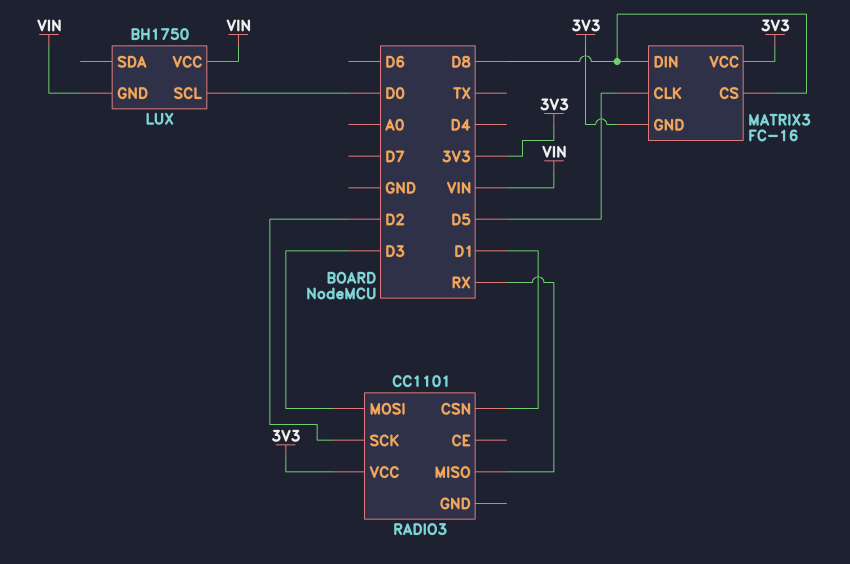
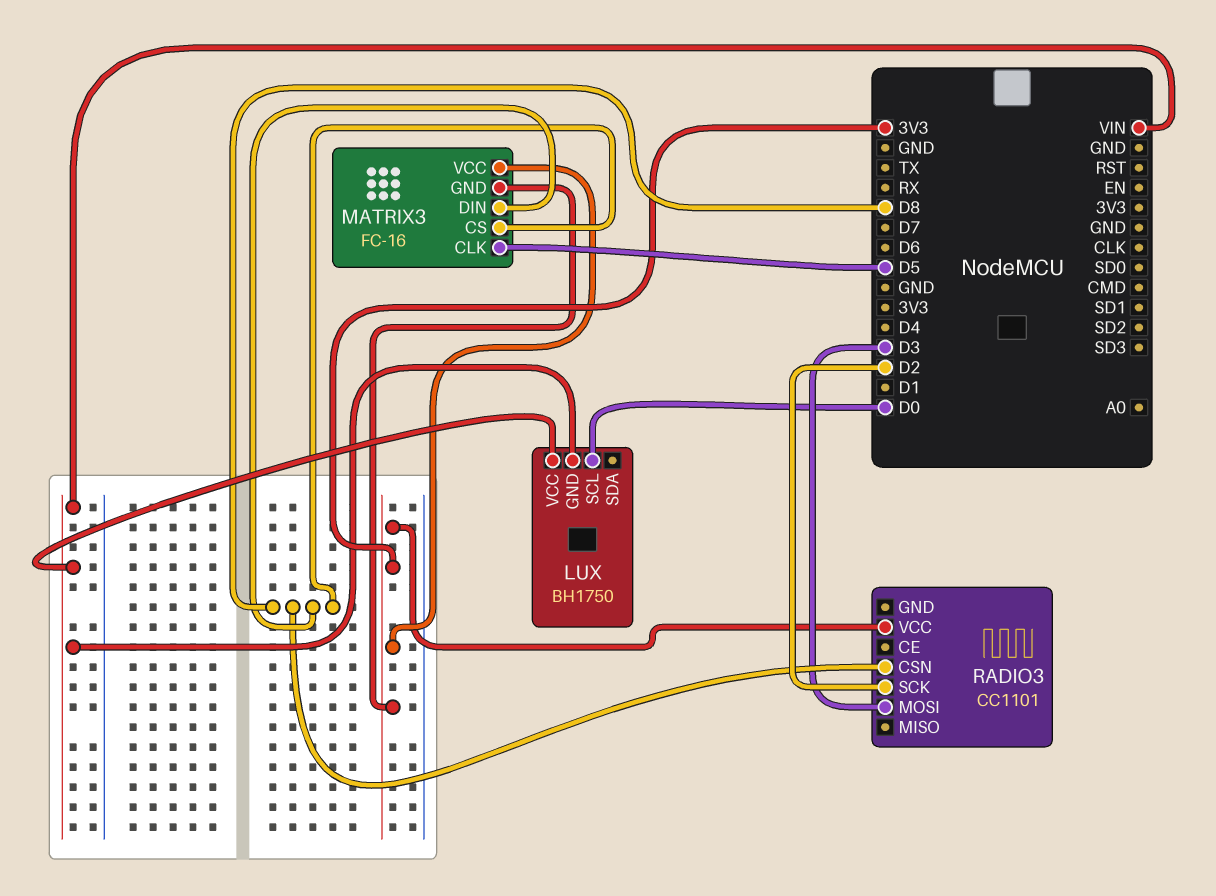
RADIO3 pin CSN: D1 -> D8
RADIO3 pin MISO: RX -> none

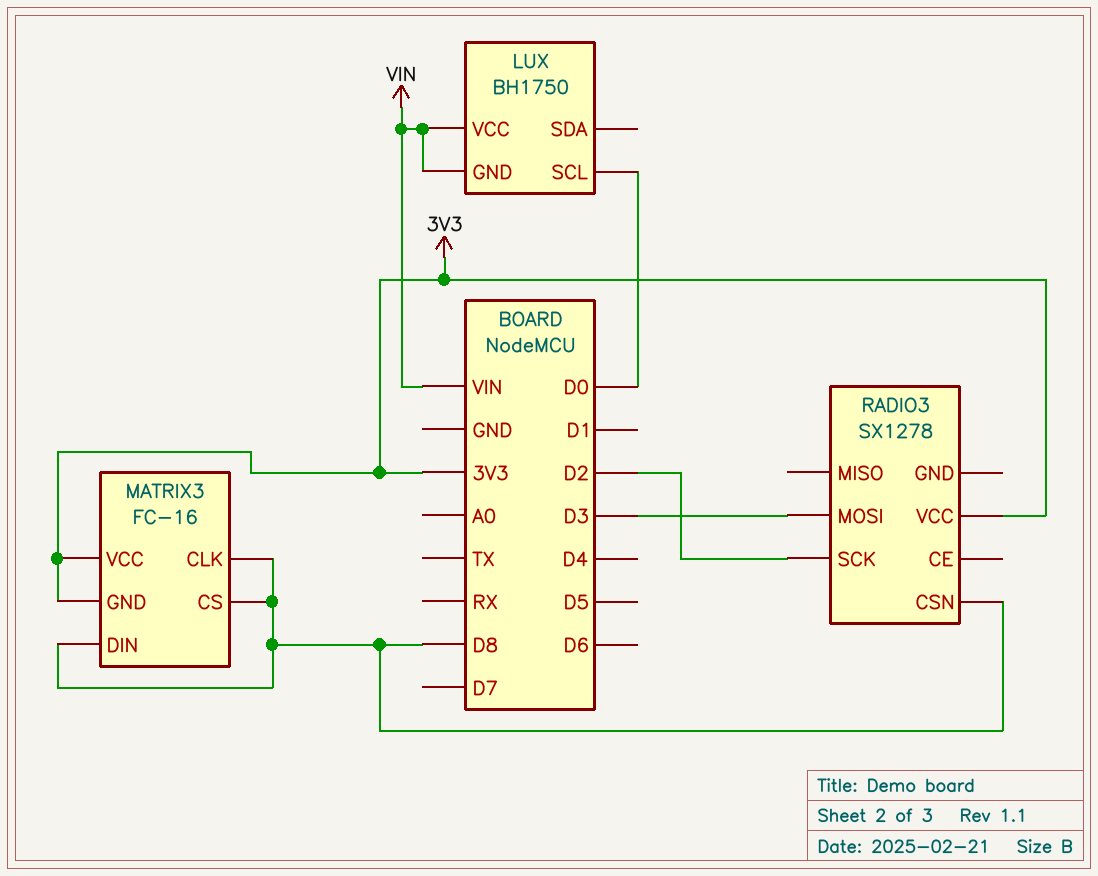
MATRIX3 pin CLK: D5 -> D8
RADIO3: CC1101 -> SX1278

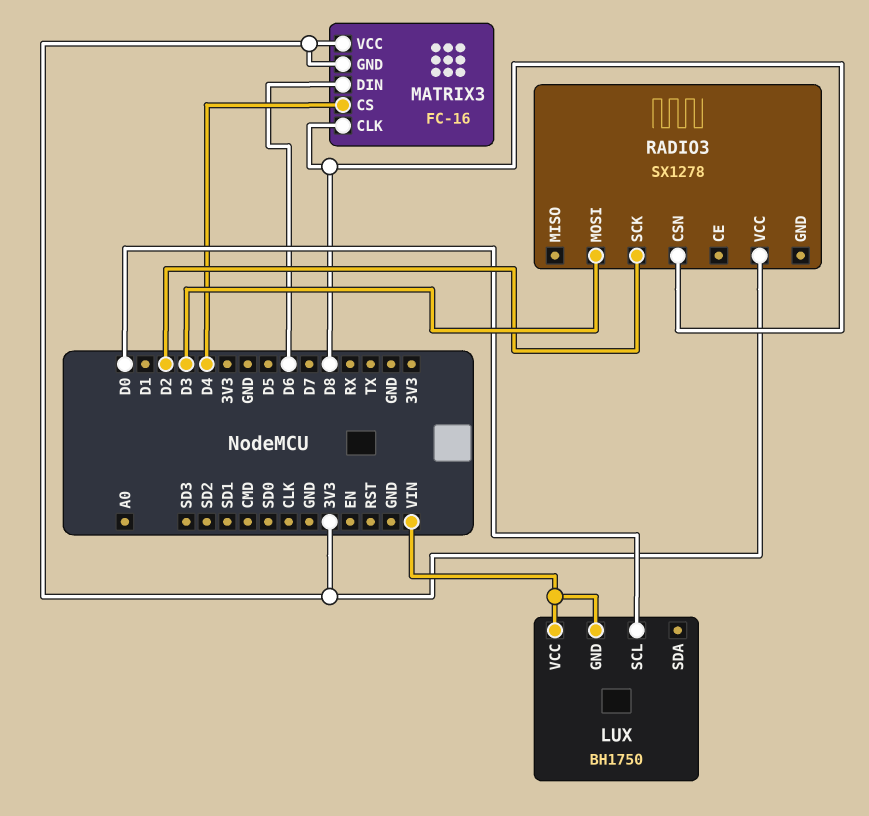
MATRIX3 pin CS: D8 -> D4
MATRIX3 pin DIN: D8 -> D6

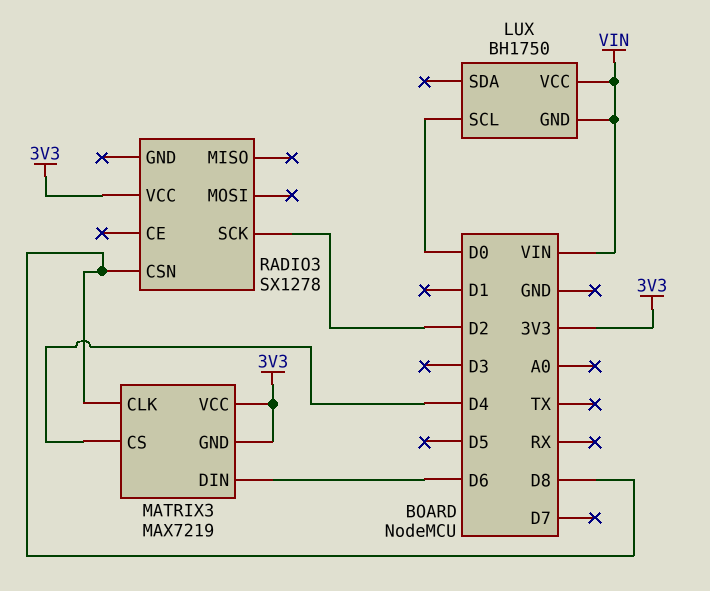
MATRIX3: FC-16 -> MAX7219
RADIO3 pin MOSI: D3 -> none

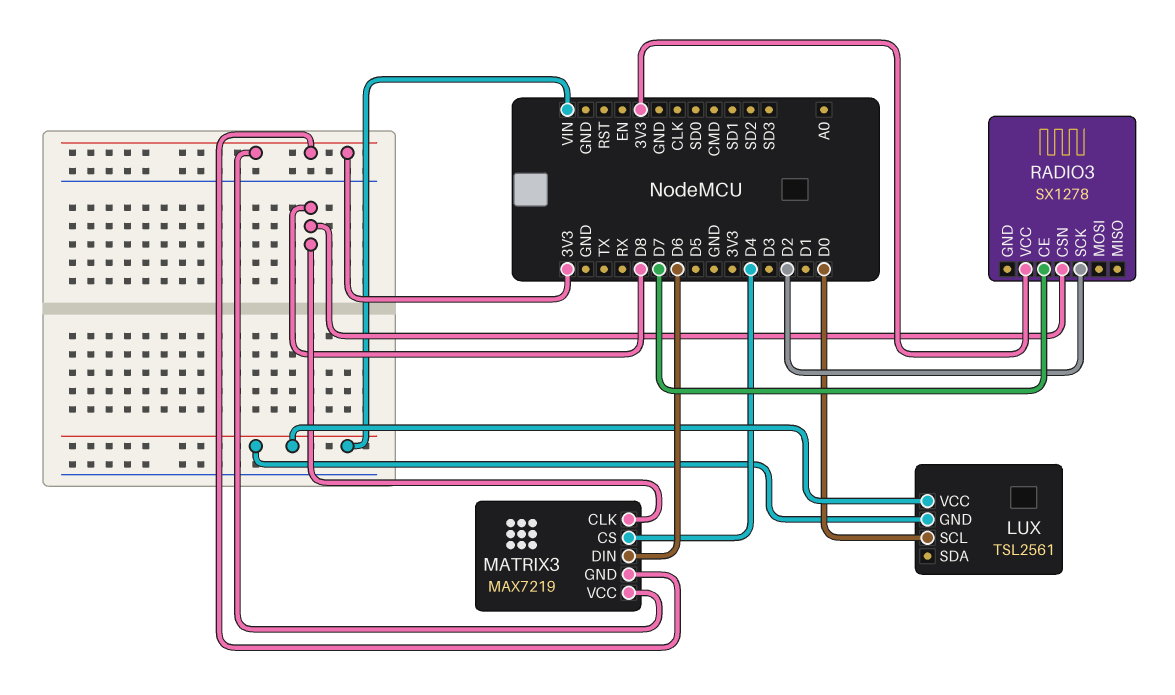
LUX: BH1750 -> TSL2561
RADIO3 pin CE: none -> D7

